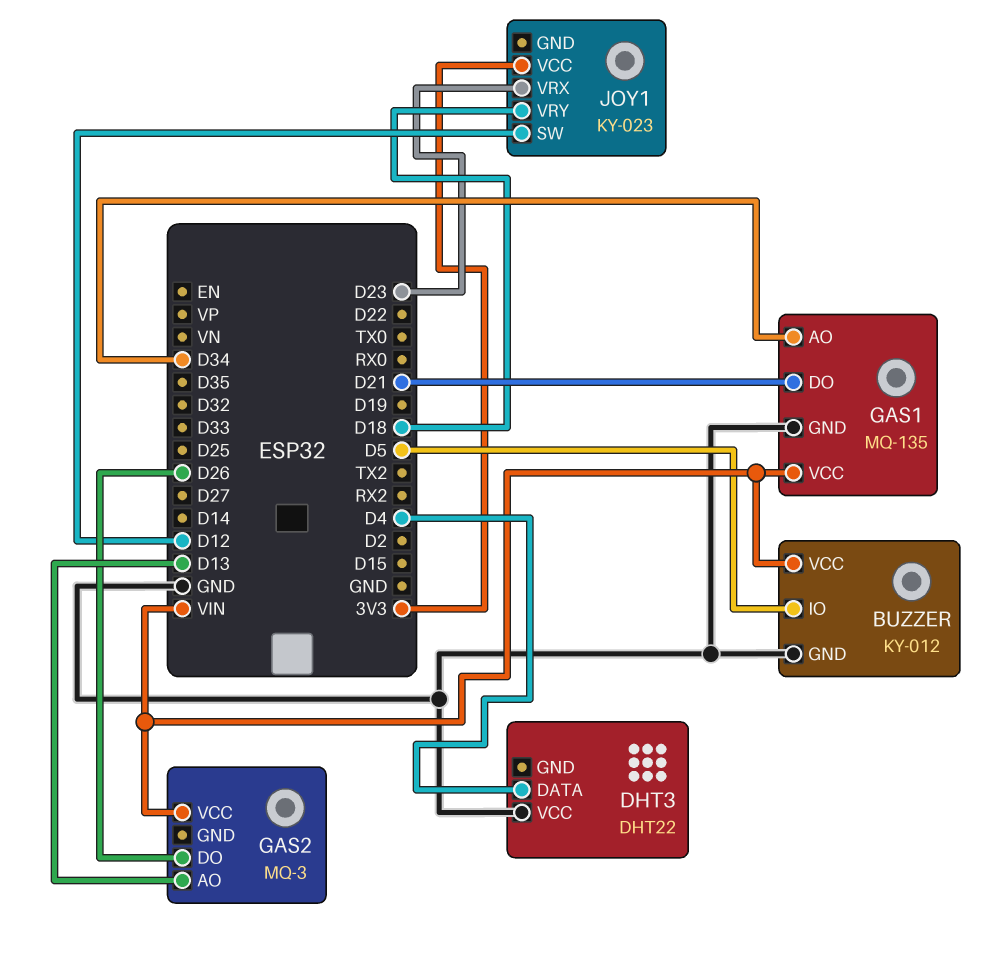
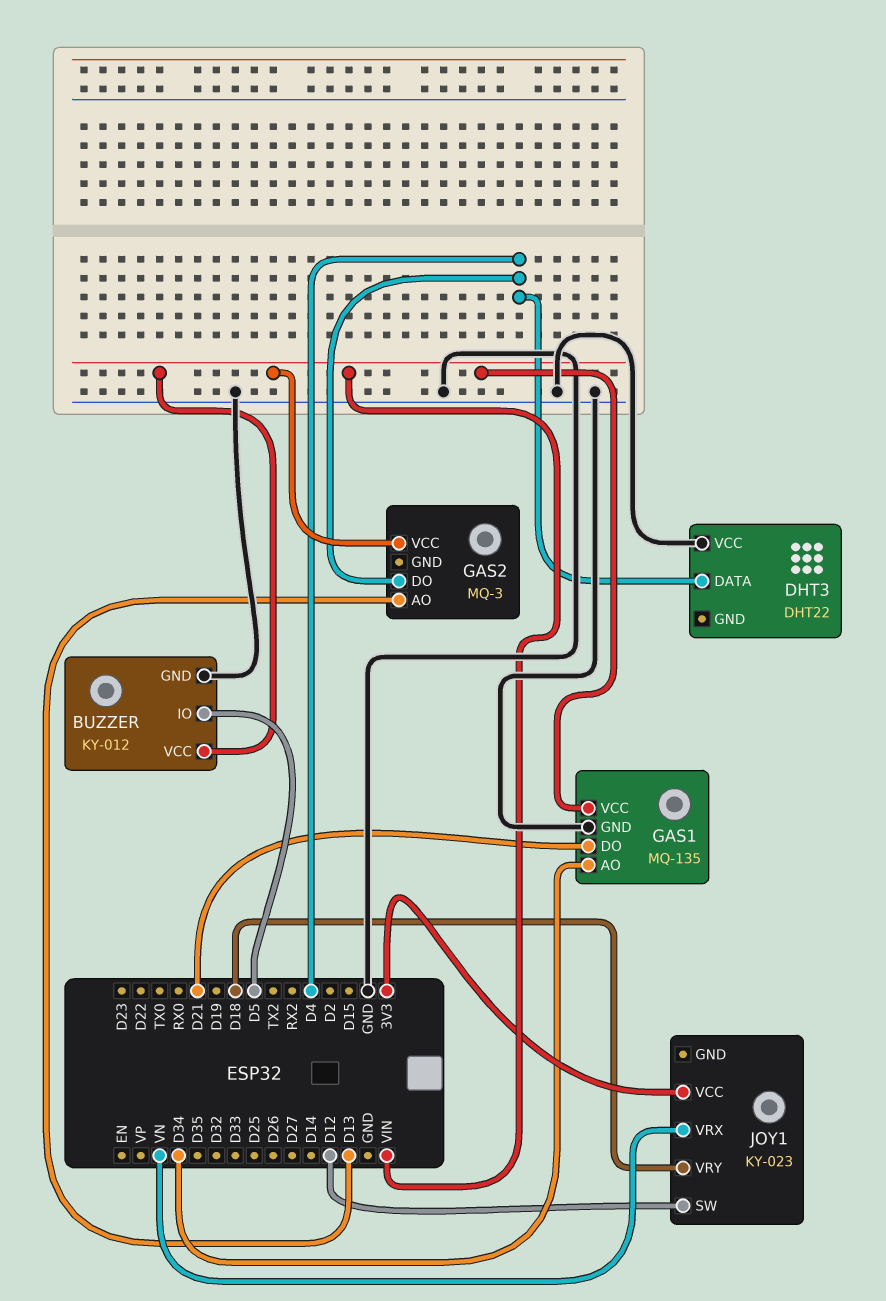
GAS2 pin DO: D26 -> D4
JOY1 pin VRX: D23 -> VN

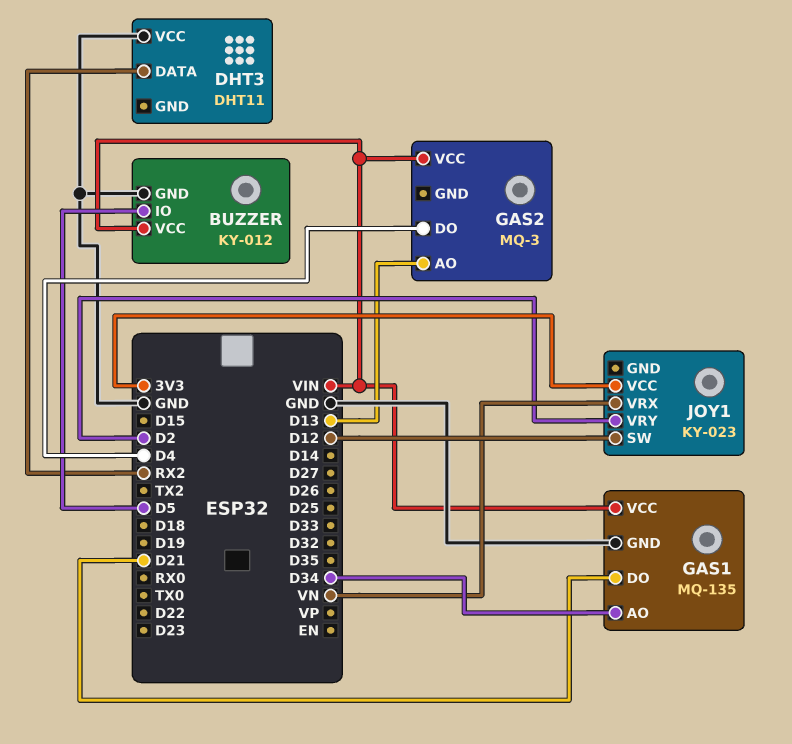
DHT3: DHT22 -> DHT11
DHT3 pin DATA: D4 -> RX2
JOY1 pin VRY: D18 -> D2

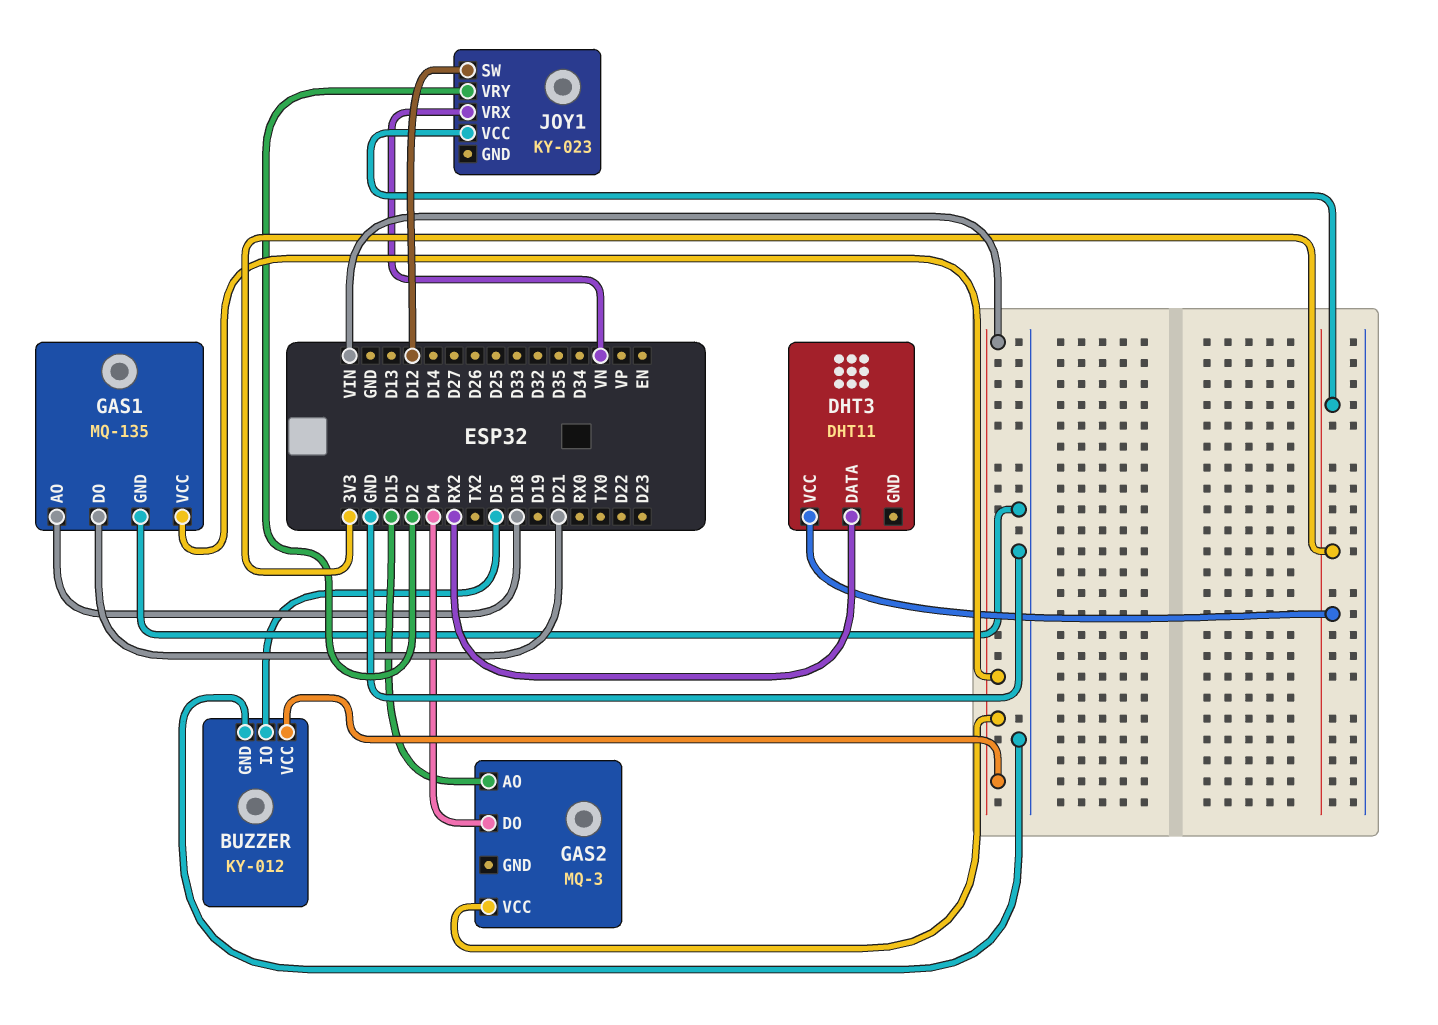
DHT3 pin VCC: GND -> 3V3
GAS1 pin AO: D34 -> D18
GAS2 pin AO: D13 -> D15

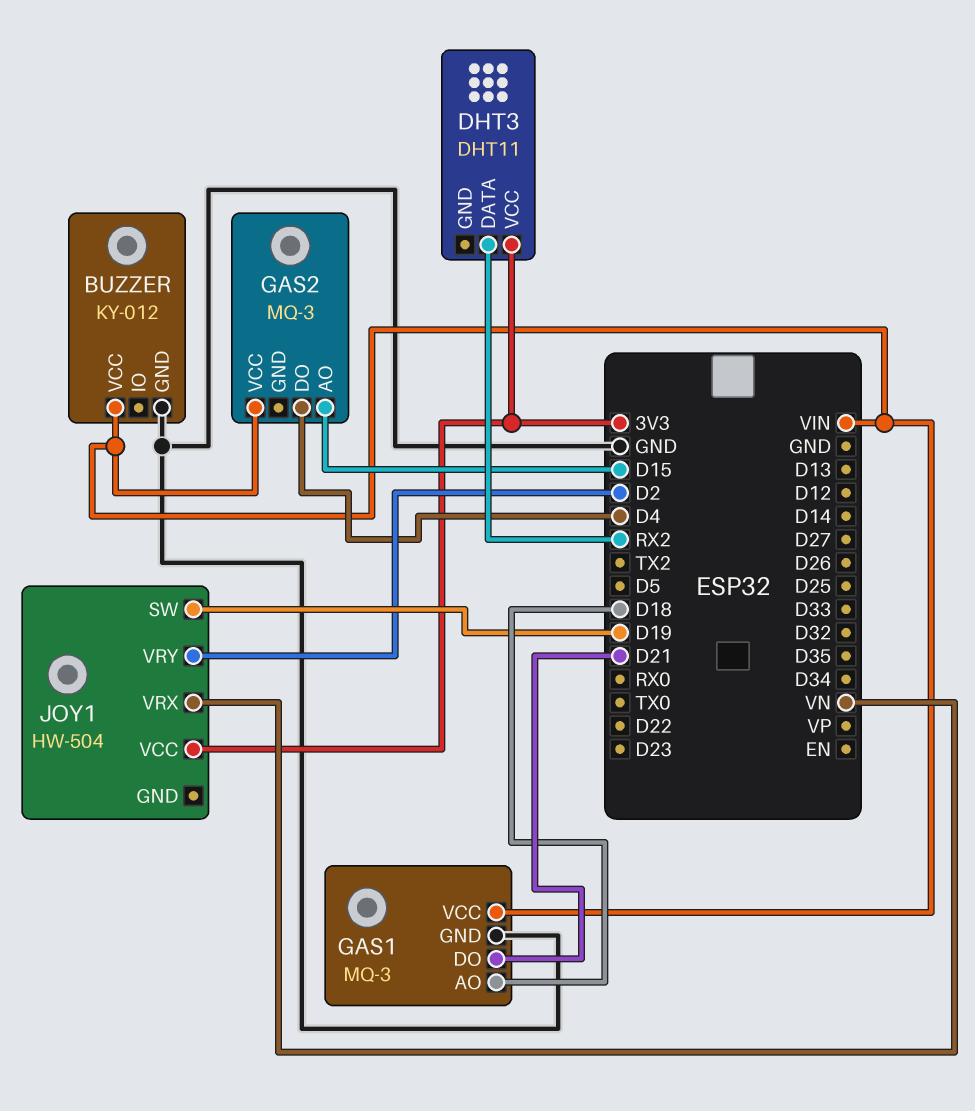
BUZZER pin IO: D5 -> none
GAS1: MQ-135 -> MQ-3
JOY1: KY-023 -> HW-504
JOY1 pin SW: D12 -> D19

